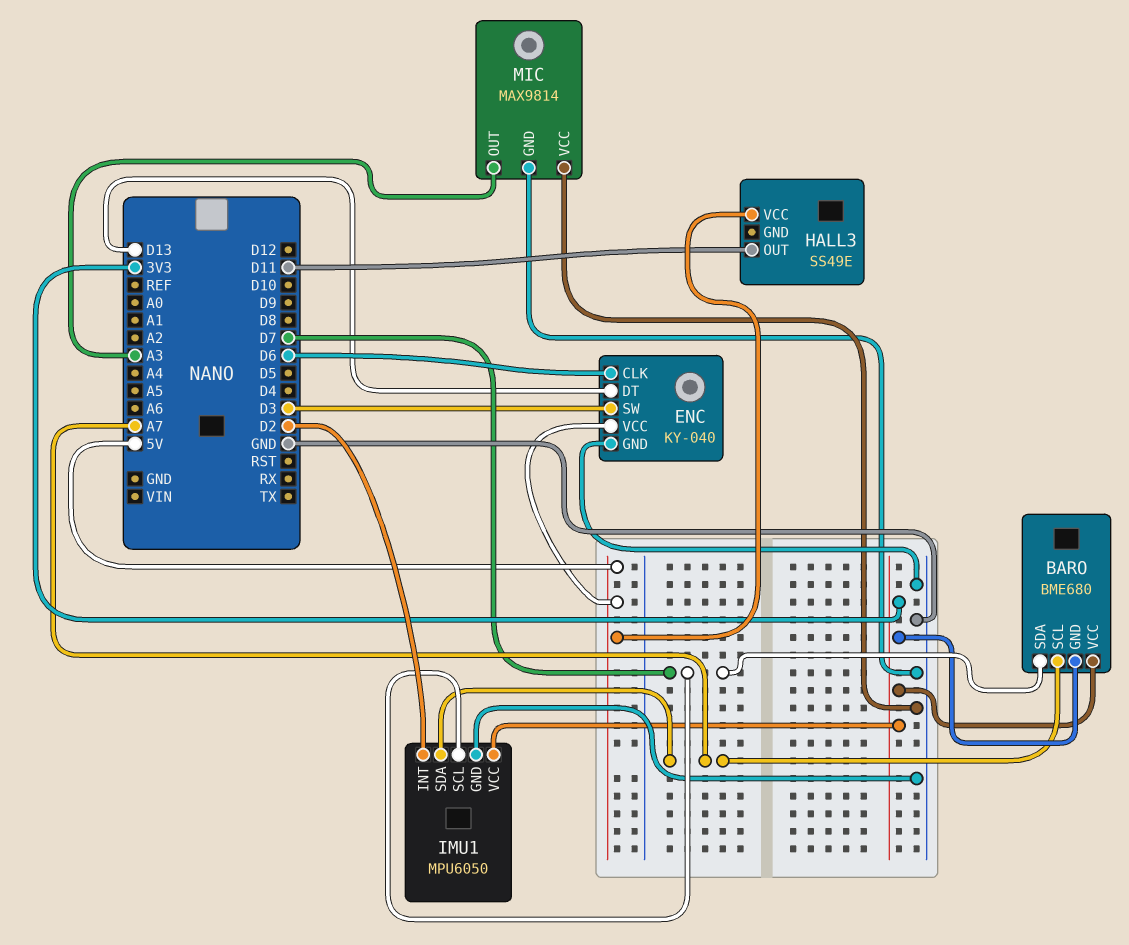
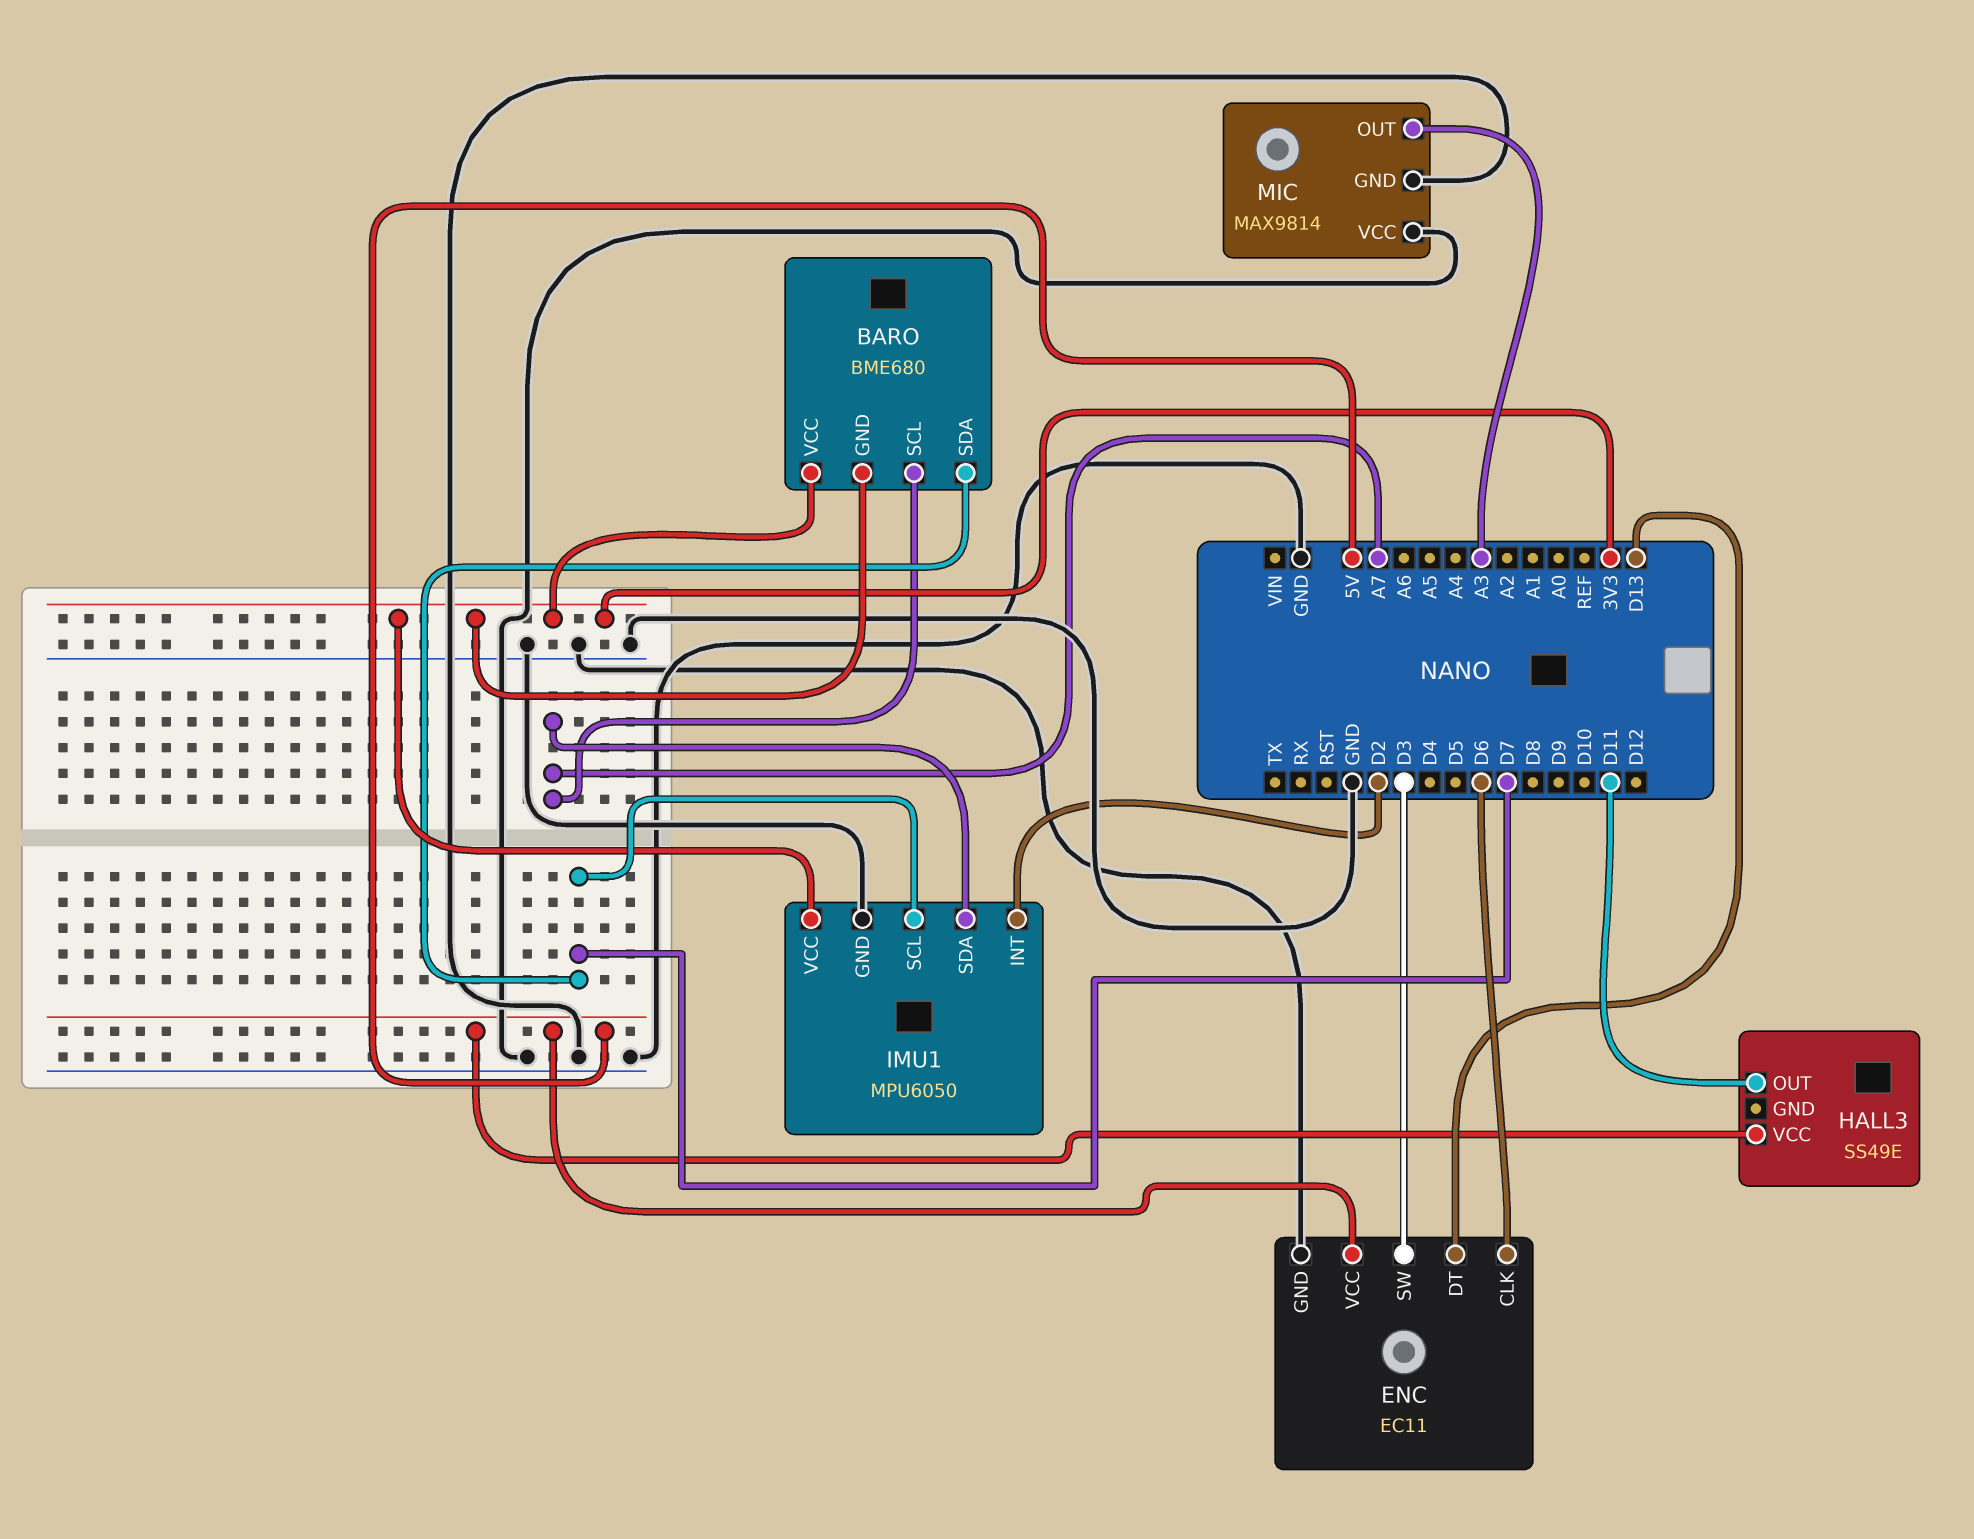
ENC: KY-040 -> EC11

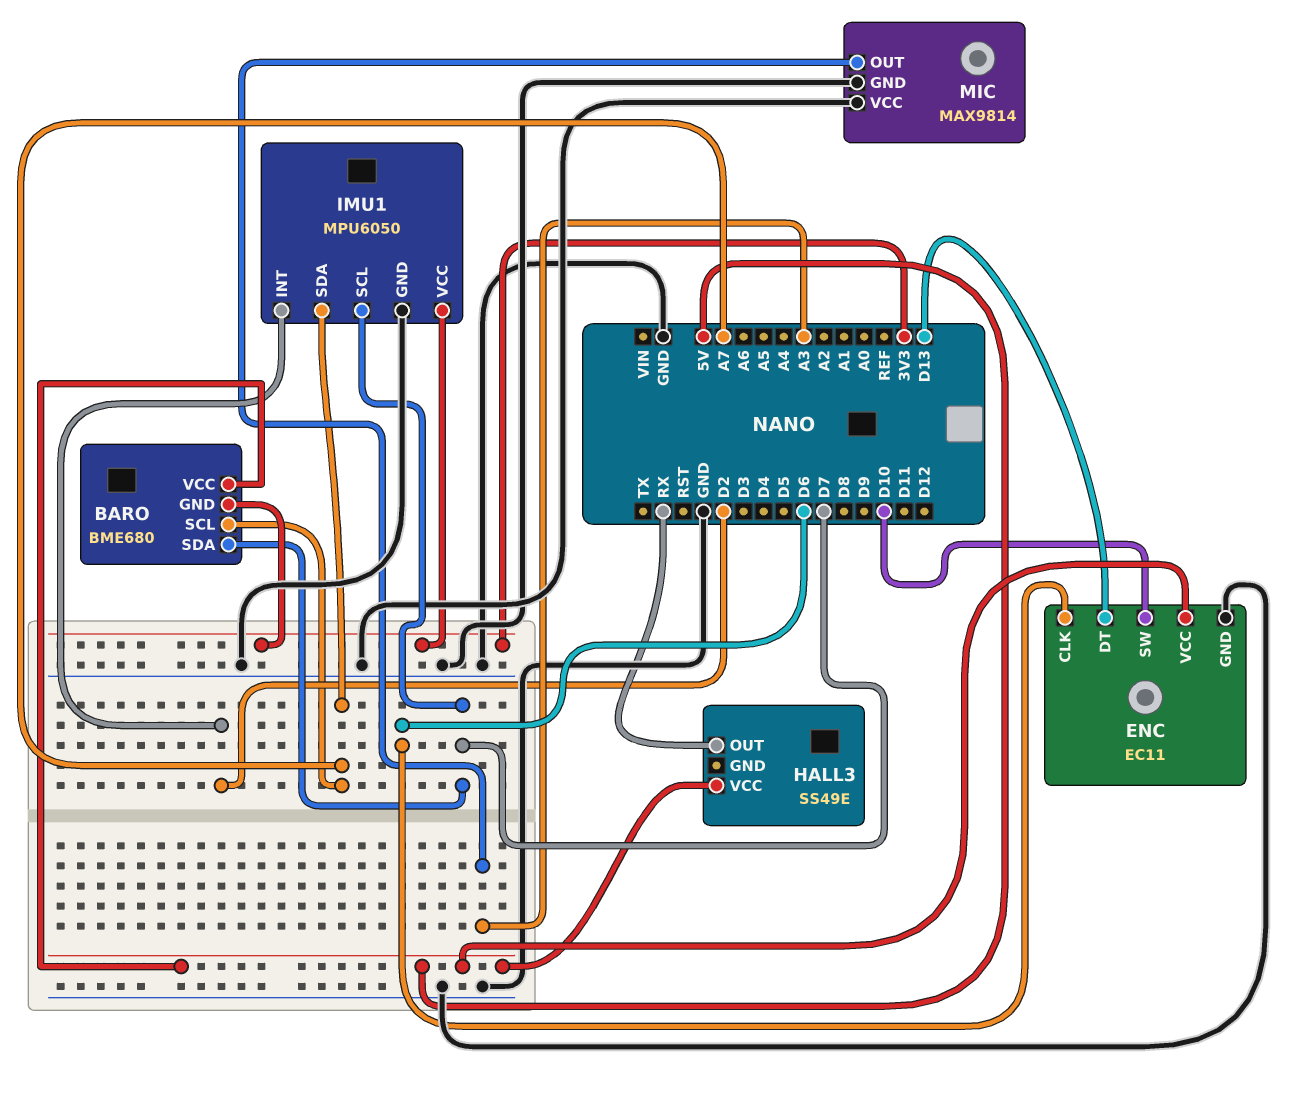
BARO pin VCC: 3V3 -> 5V
ENC pin SW: D3 -> D10
HALL3 pin OUT: D11 -> RX

